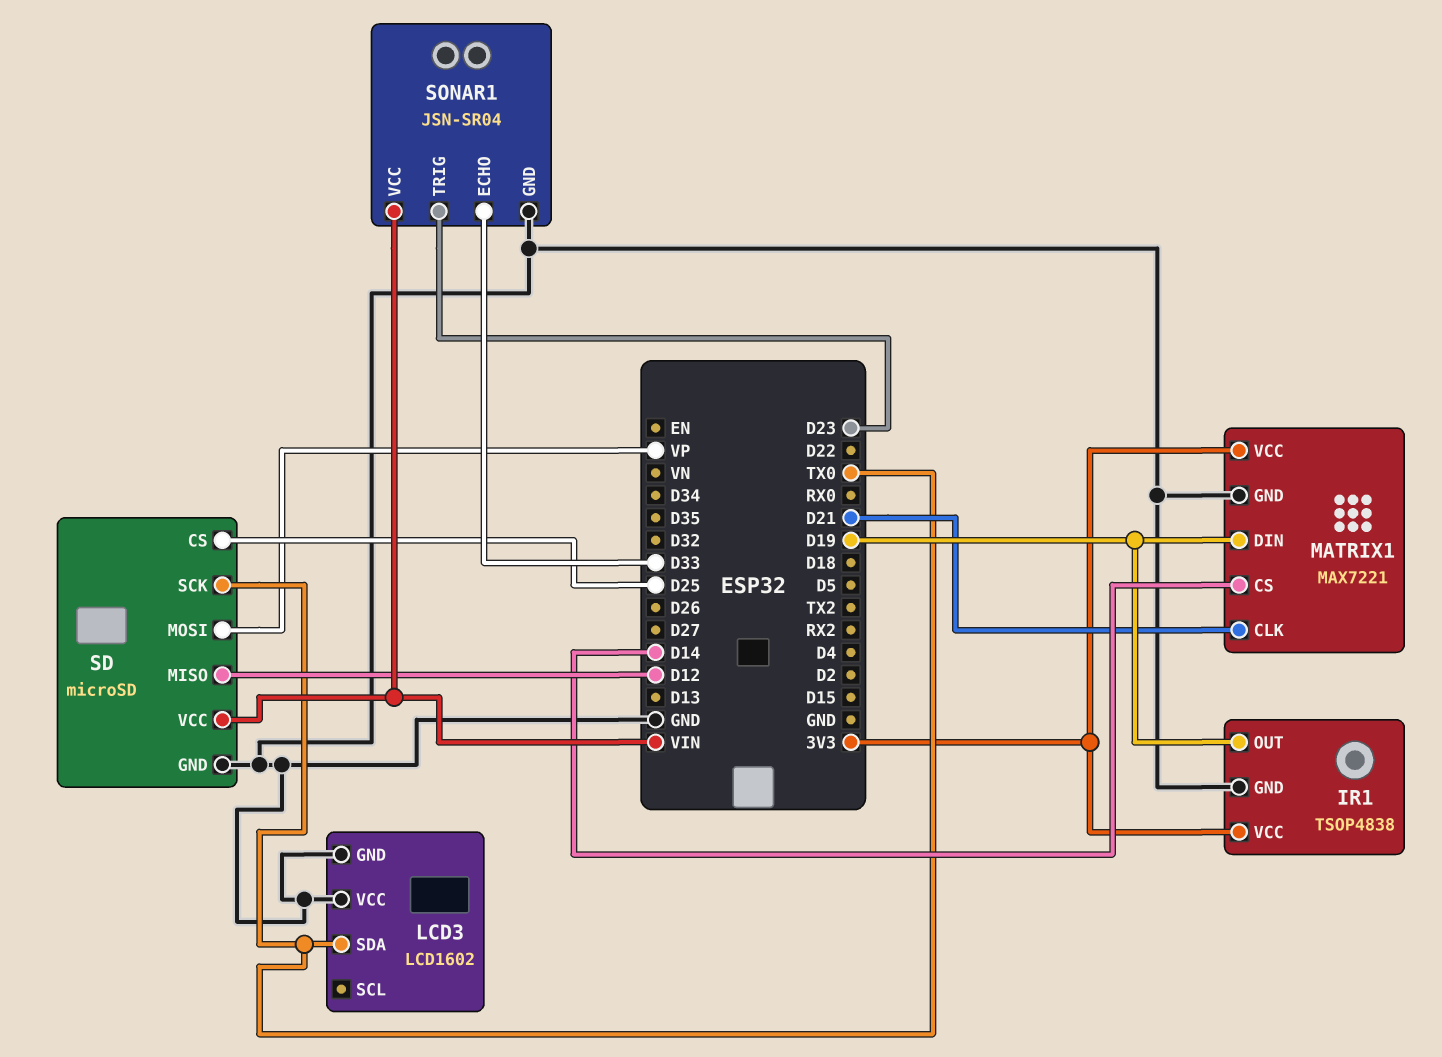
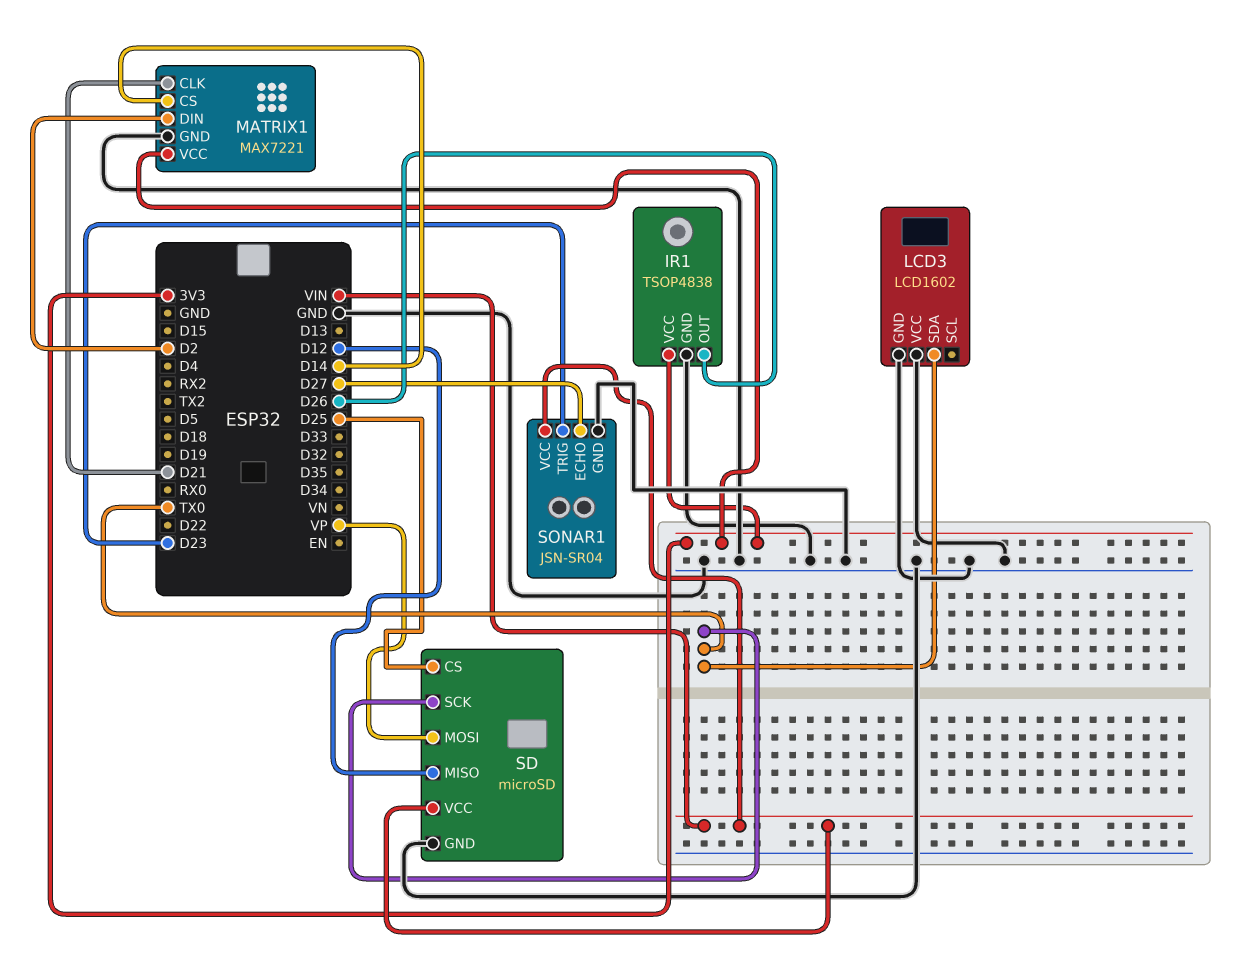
IR1 pin OUT: D19 -> D26
MATRIX1 pin DIN: D19 -> D2
SONAR1 pin ECHO: D33 -> D27

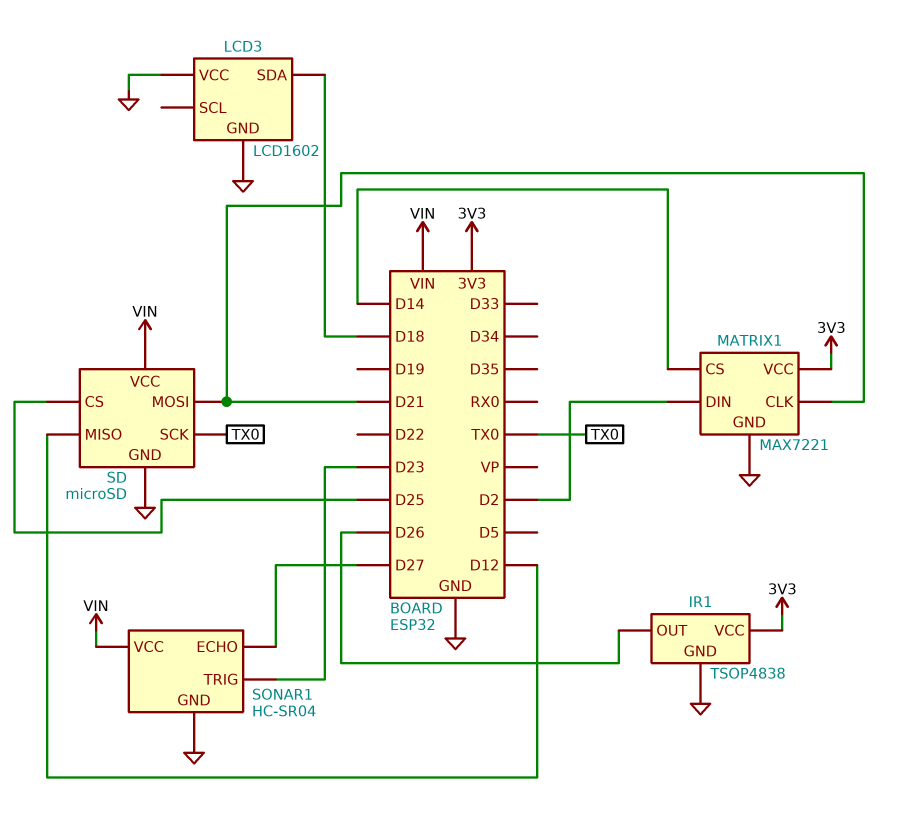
LCD3 pin SDA: TX0 -> D18
SD pin MOSI: VP -> D21
SONAR1: JSN-SR04 -> HC-SR04

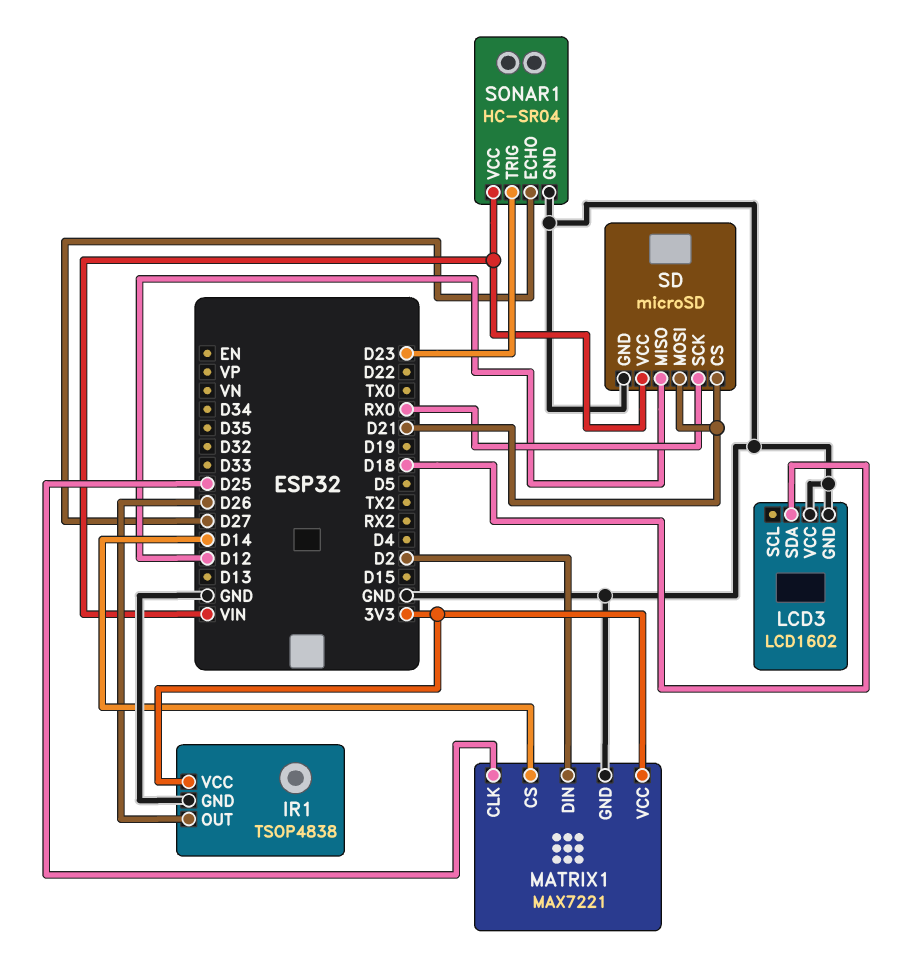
MATRIX1 pin CLK: D21 -> D25
SD pin CS: D25 -> D21
SD pin SCK: TX0 -> RX0

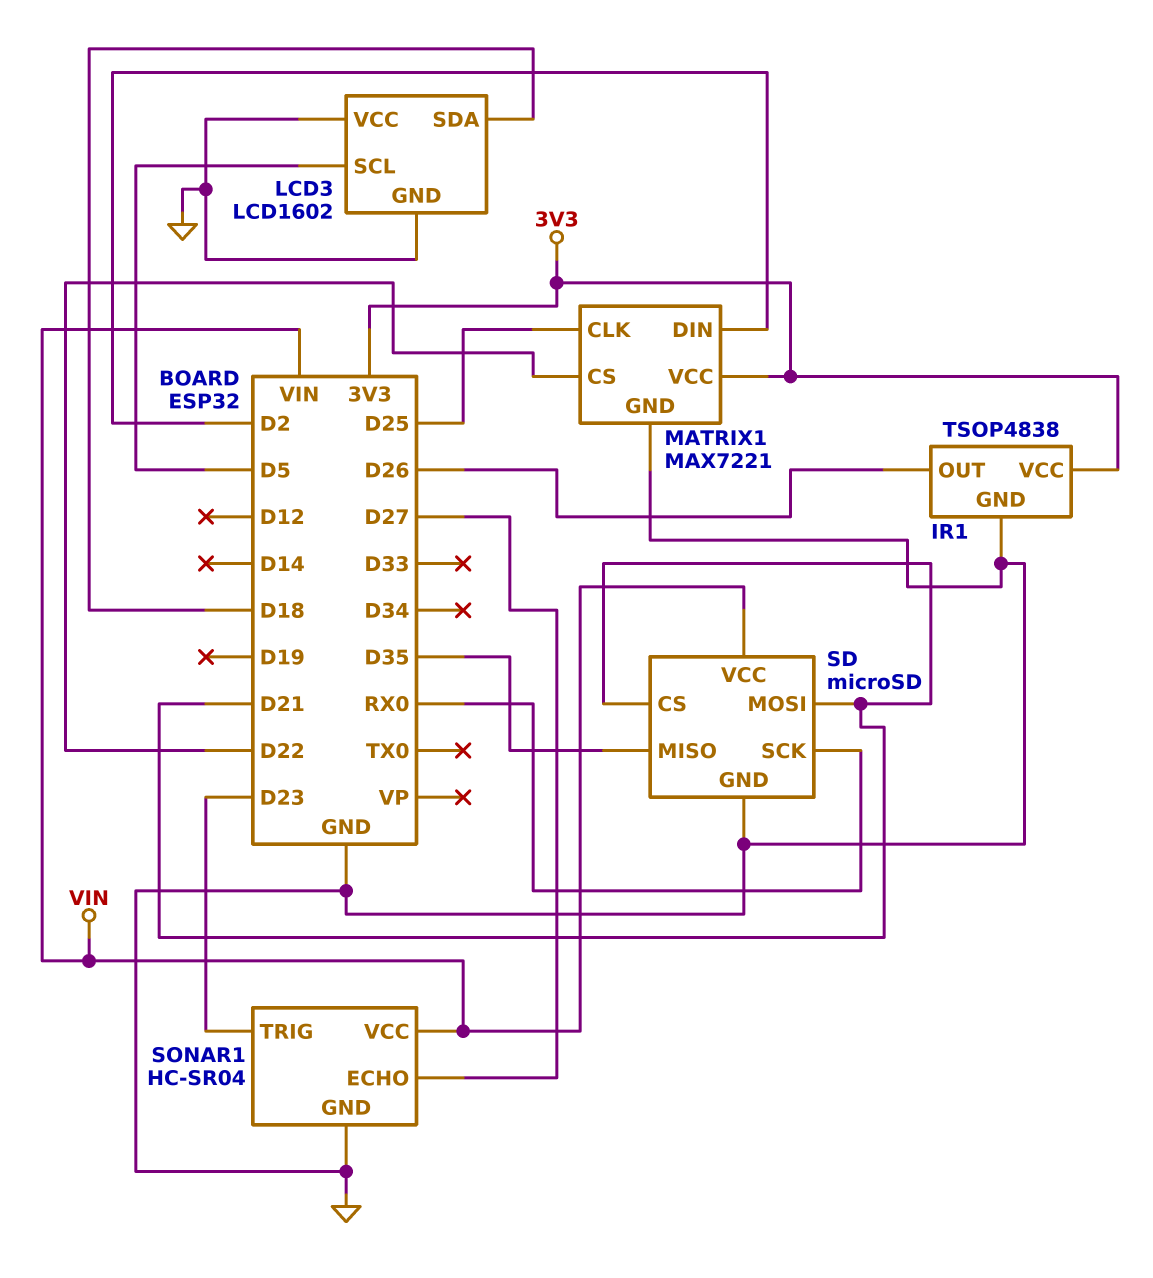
LCD3 pin SCL: none -> D5
MATRIX1 pin CS: D14 -> D22
SD pin MISO: D12 -> D35

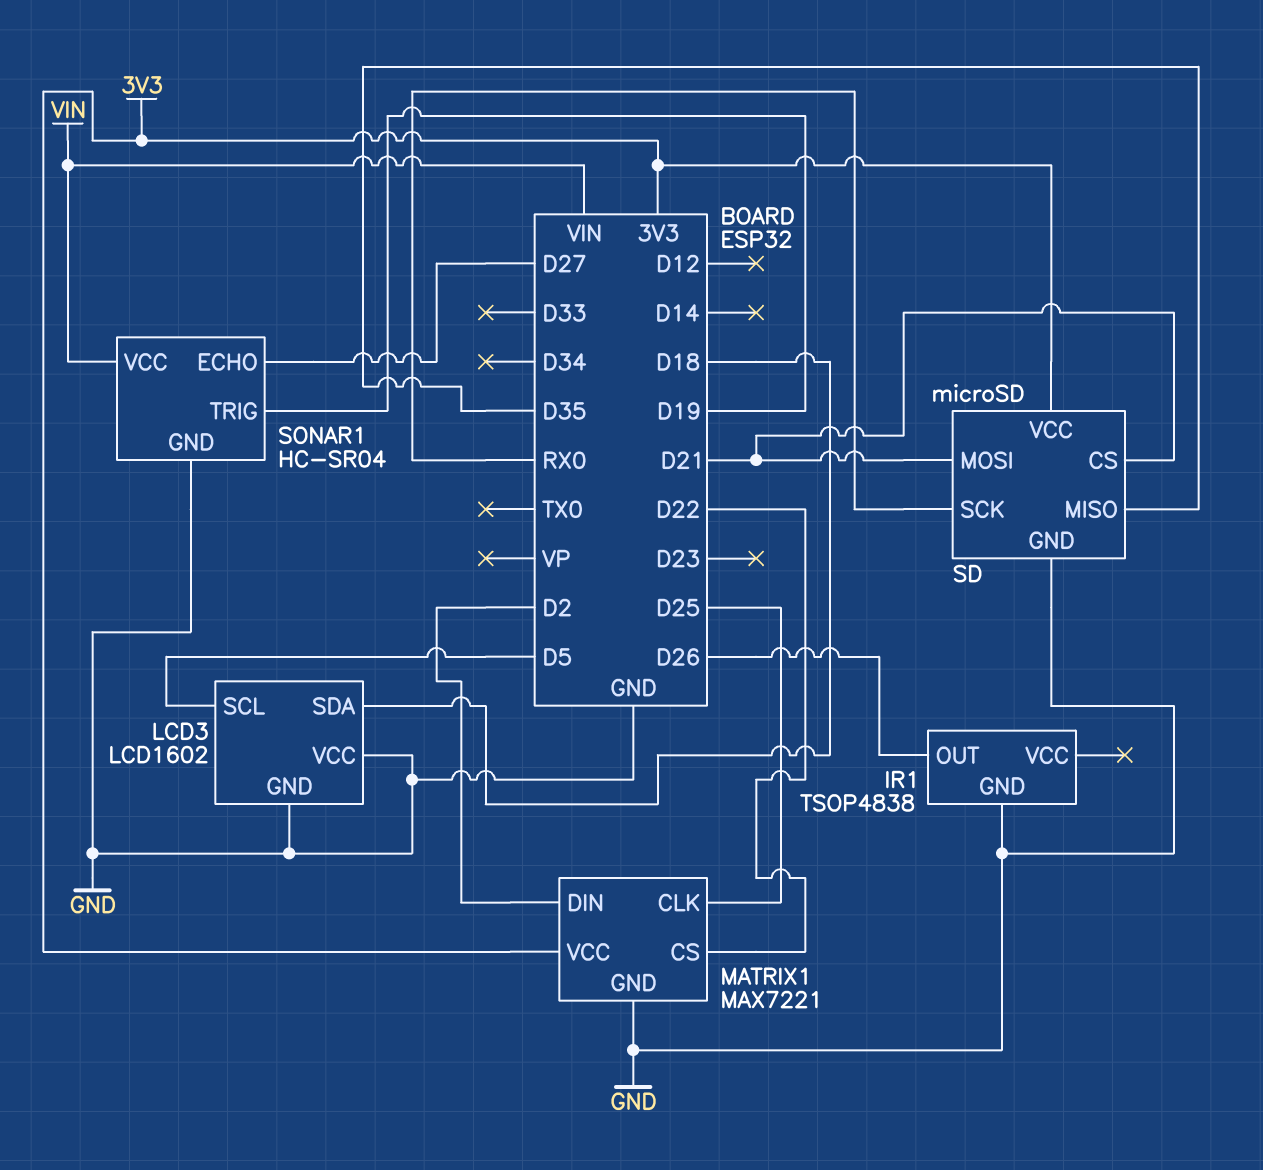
IR1 pin VCC: 3V3 -> none
SD pin VCC: VIN -> 3V3
SONAR1 pin TRIG: D23 -> D19

